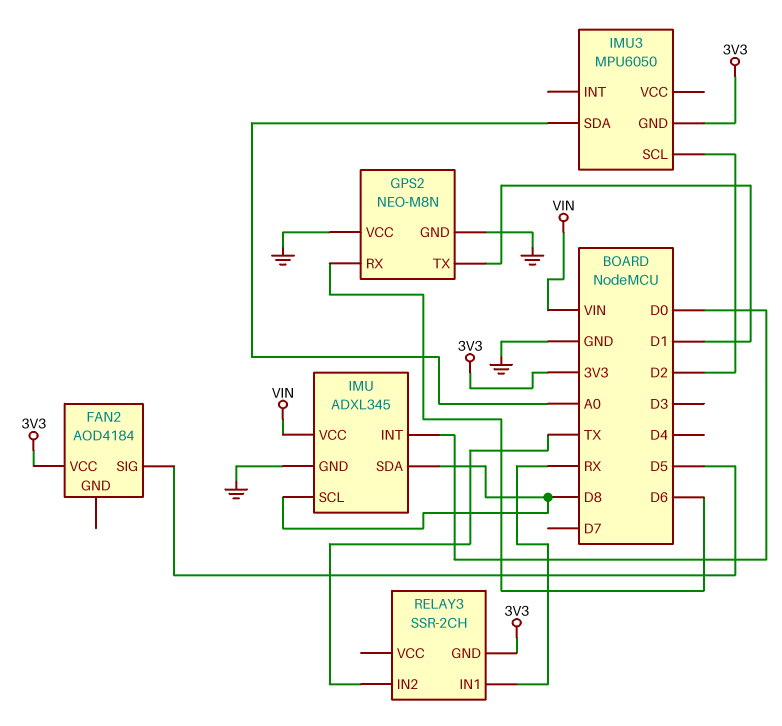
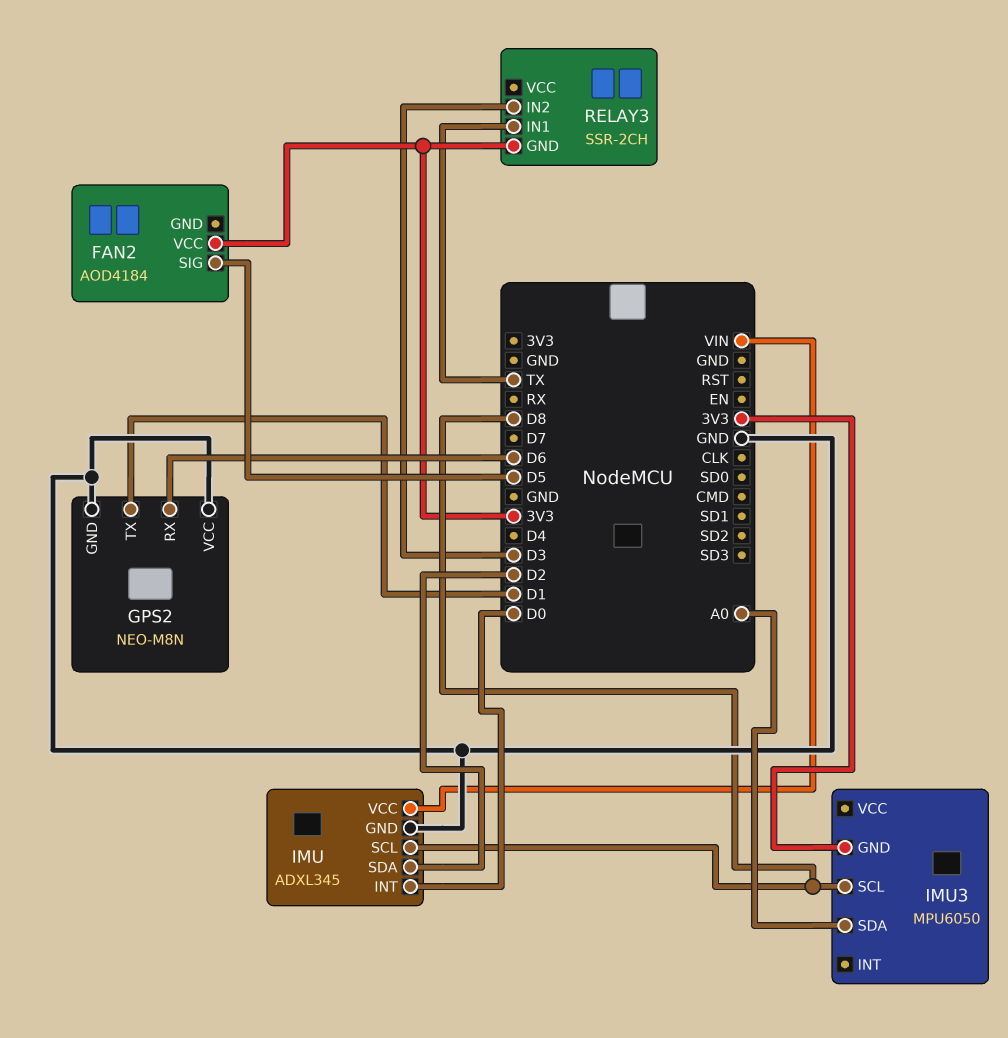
IMU pin SDA: D8 -> D2
IMU3 pin SCL: D2 -> D8
RELAY3 pin IN1: RX -> TX
RELAY3 pin IN2: TX -> D3

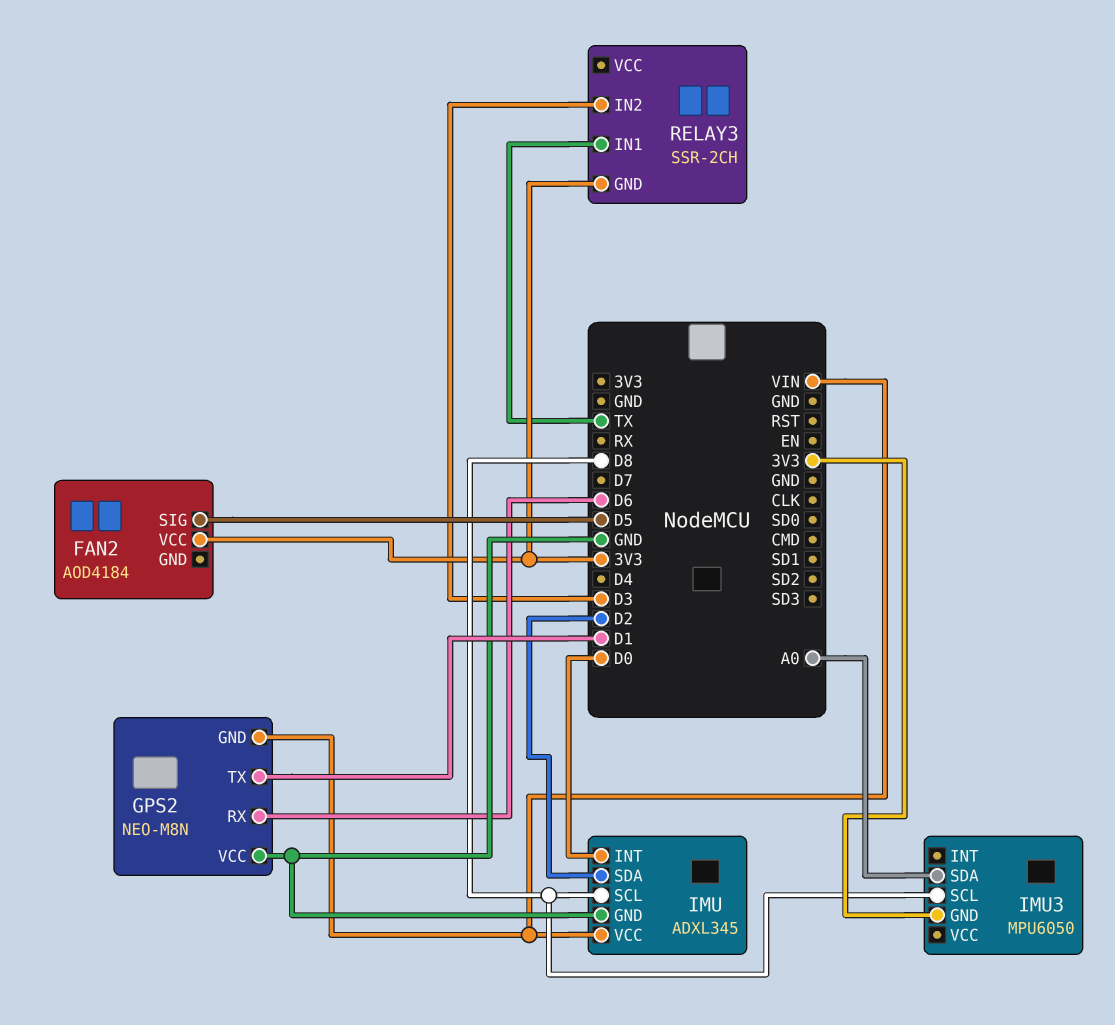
GPS2 pin GND: GND -> VIN

